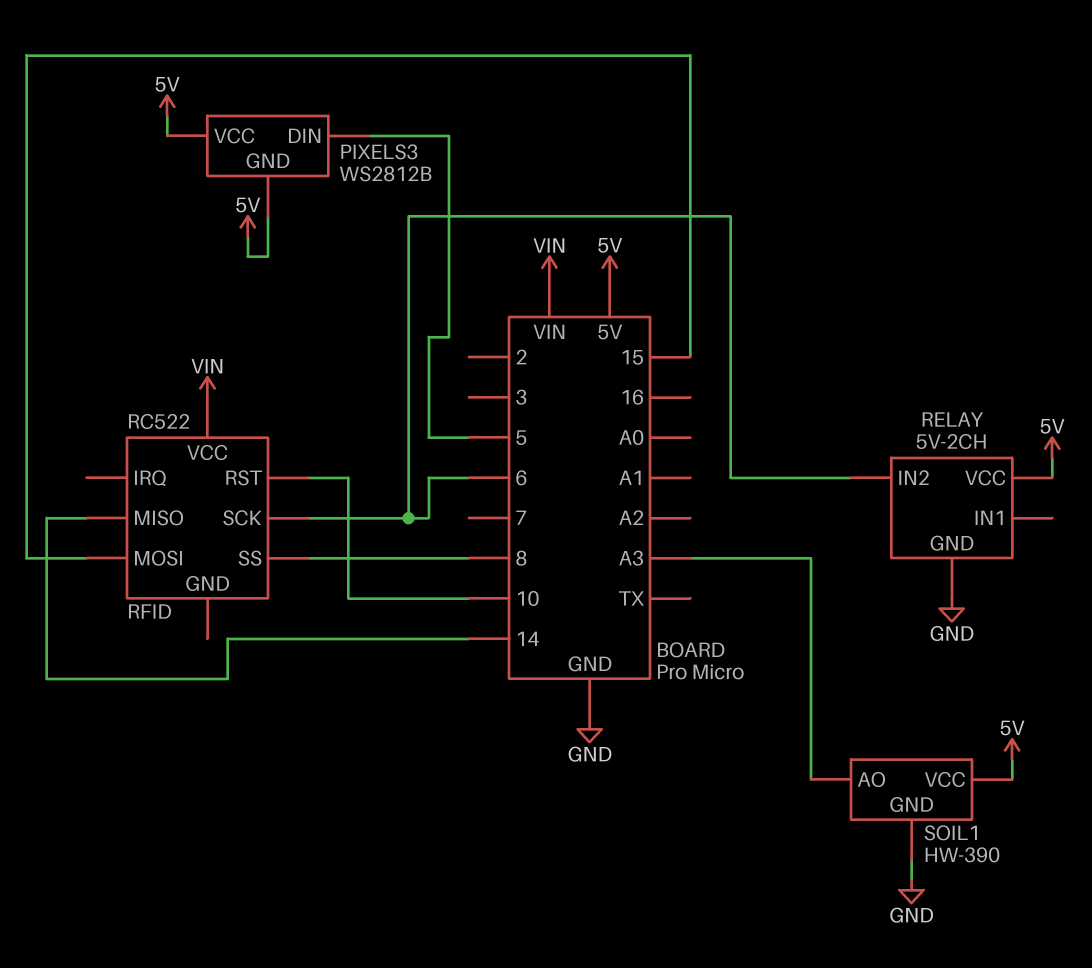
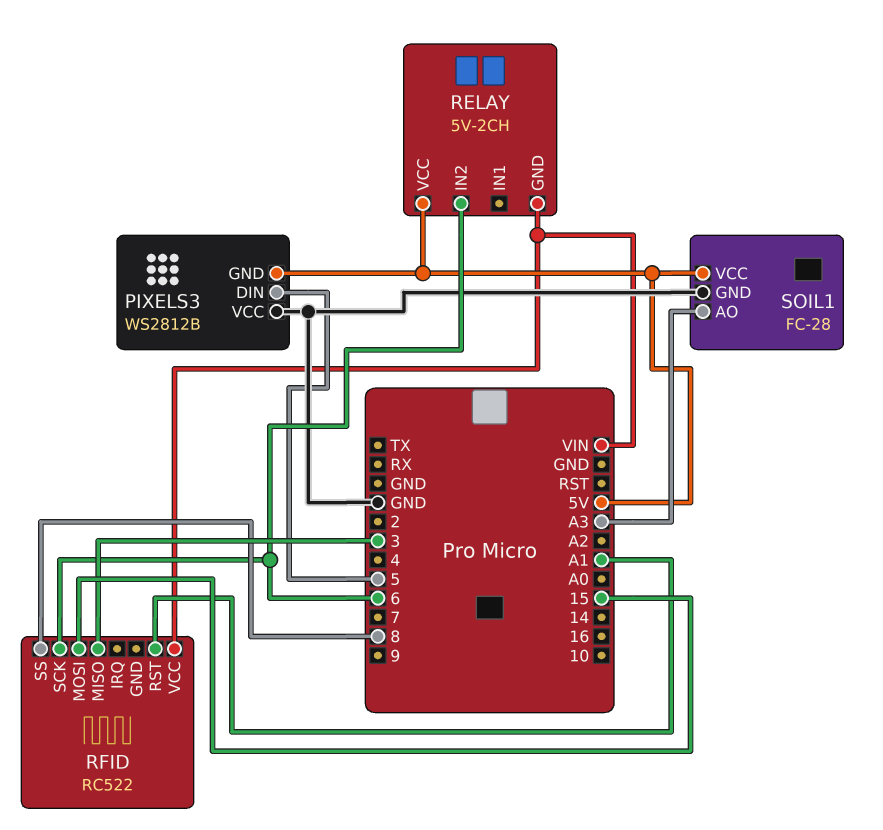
PIXELS3 pin VCC: 5V -> GND
RELAY pin GND: GND -> VIN
RFID pin MISO: 14 -> 3
RFID pin RST: 10 -> A1
SOIL1: HW-390 -> FC-28

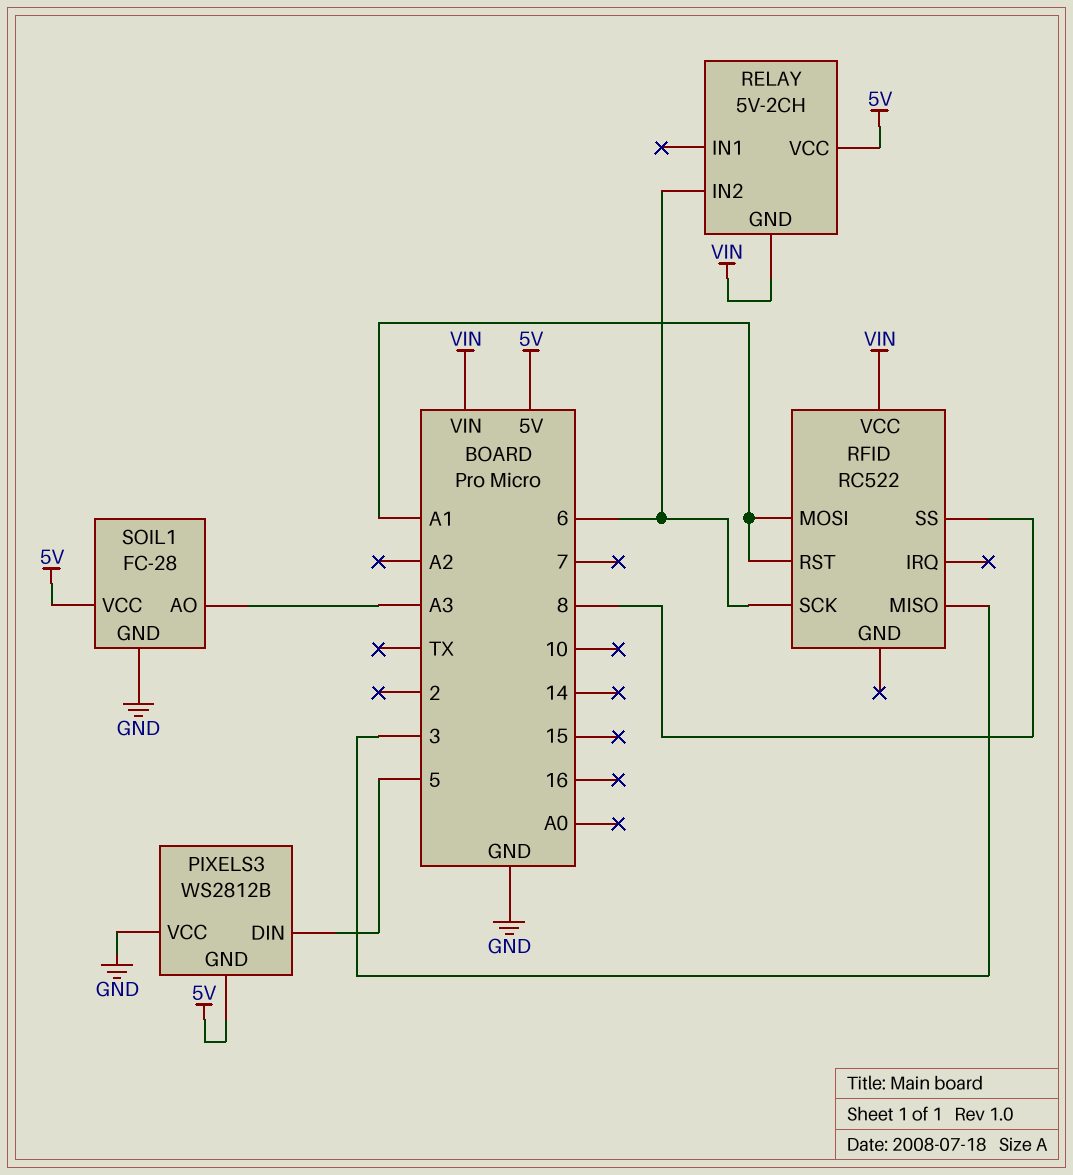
RFID pin MOSI: 15 -> A1

